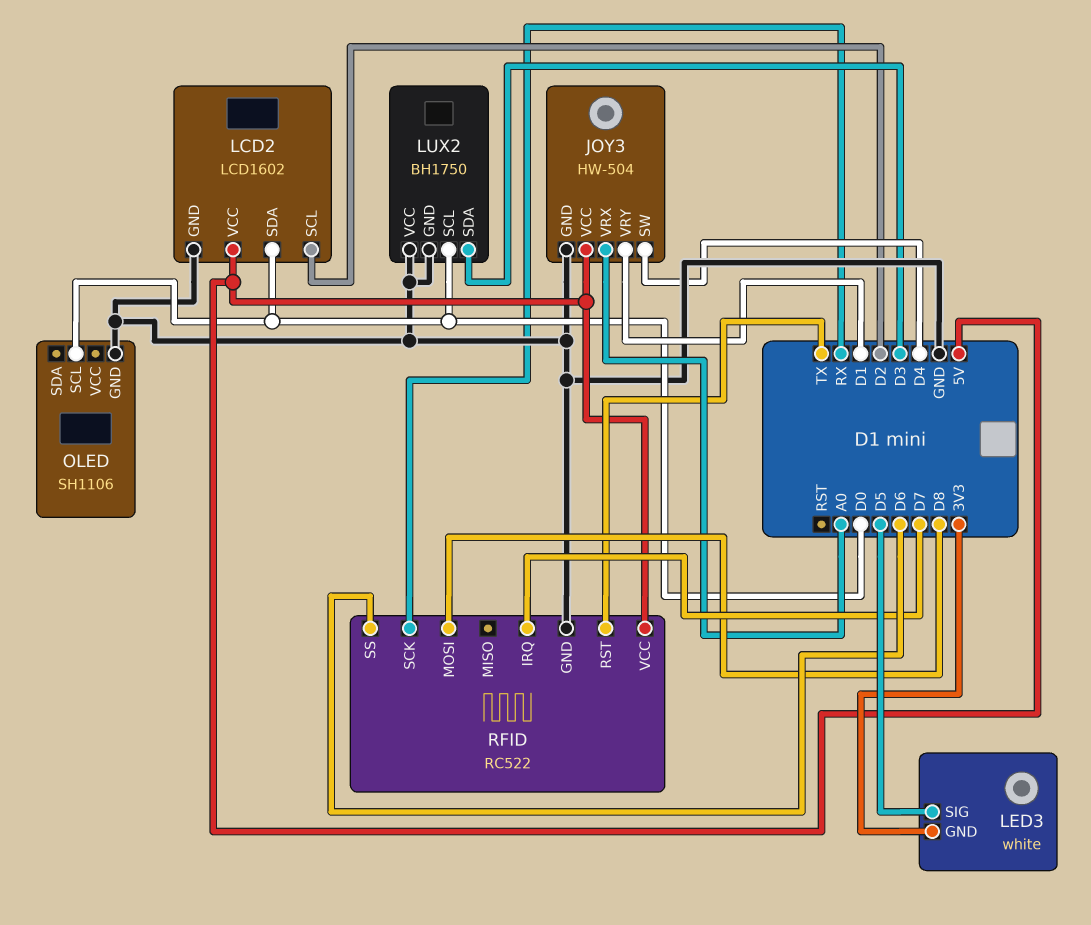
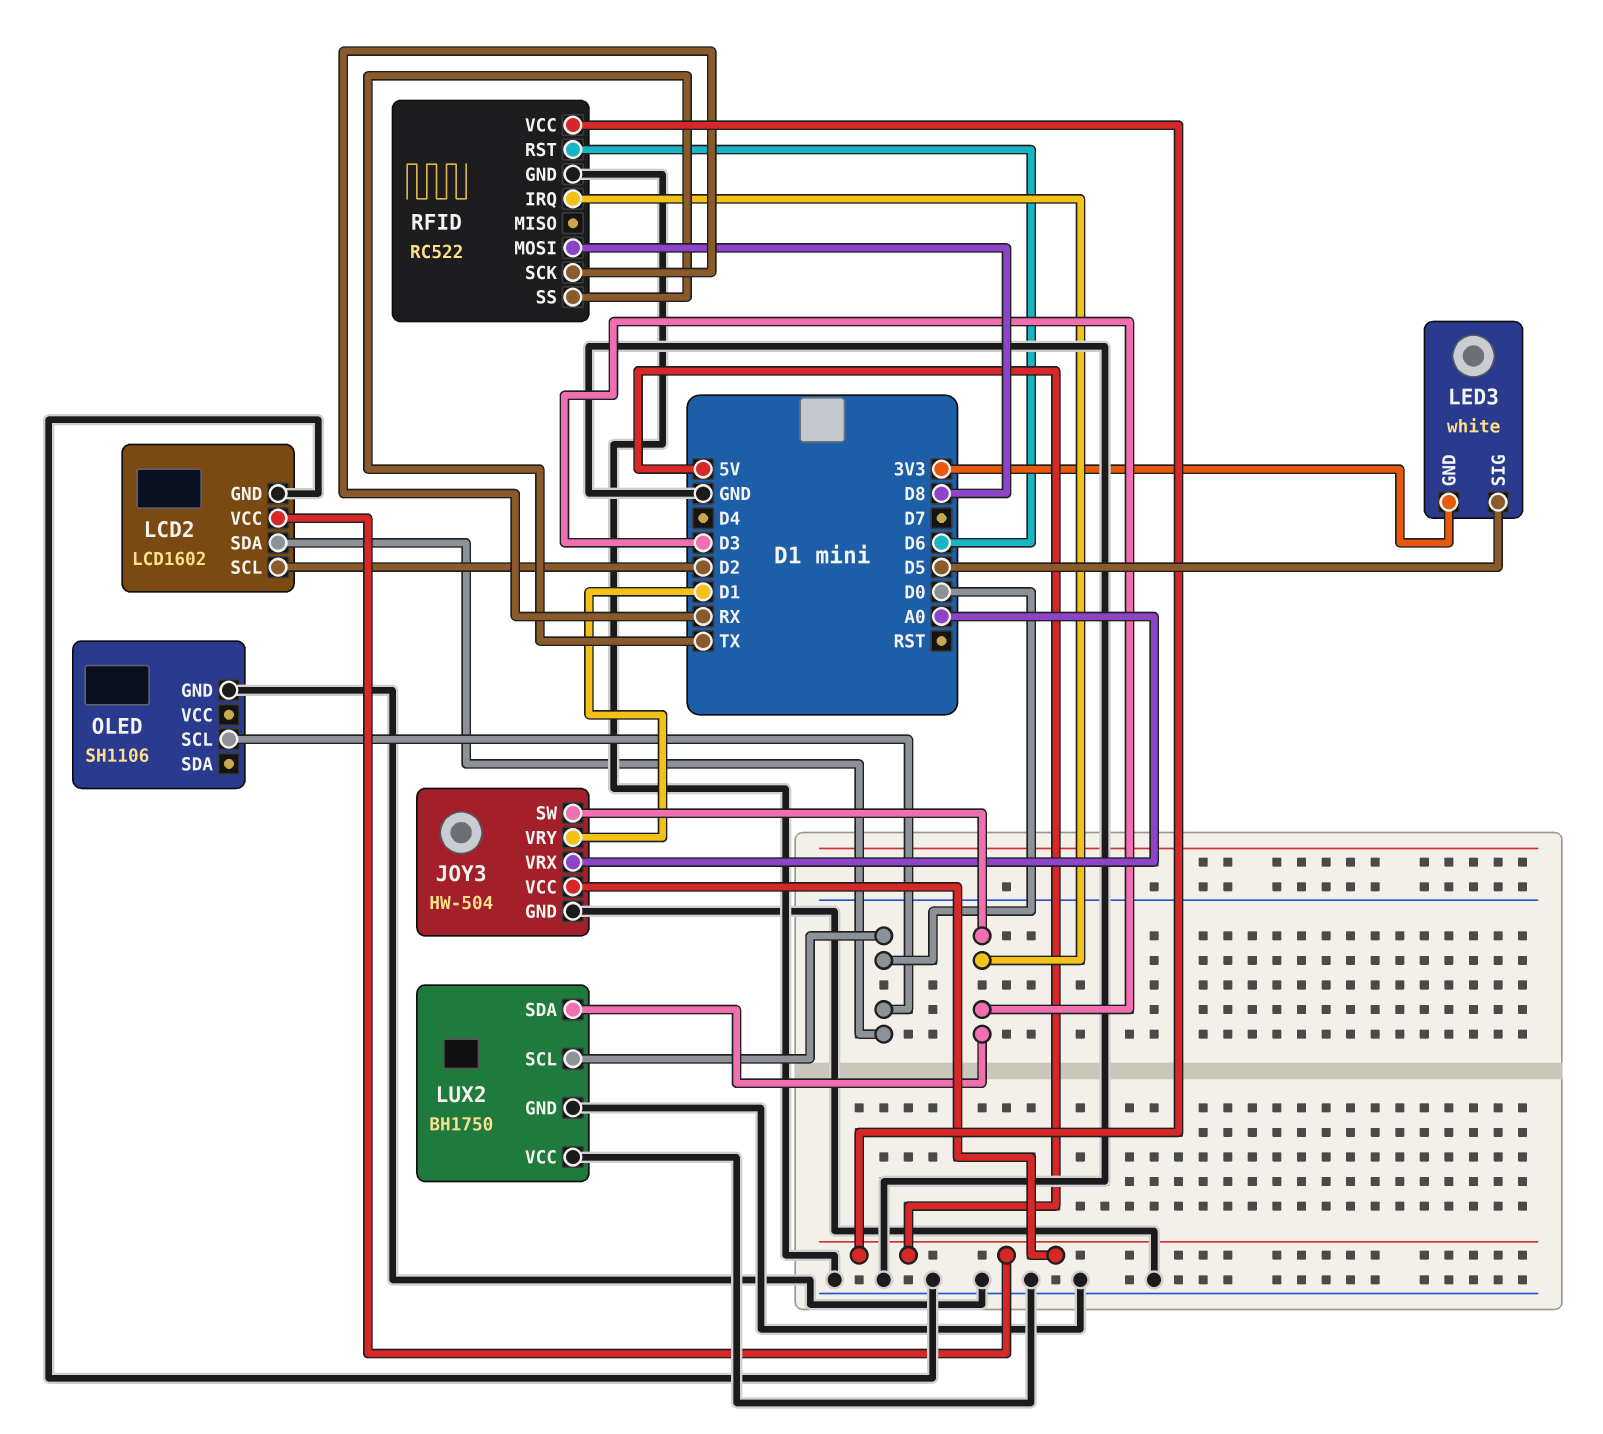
JOY3 pin SW: D4 -> D3
RFID pin IRQ: D7 -> D3
RFID pin RST: TX -> D6
RFID pin SS: D6 -> TX

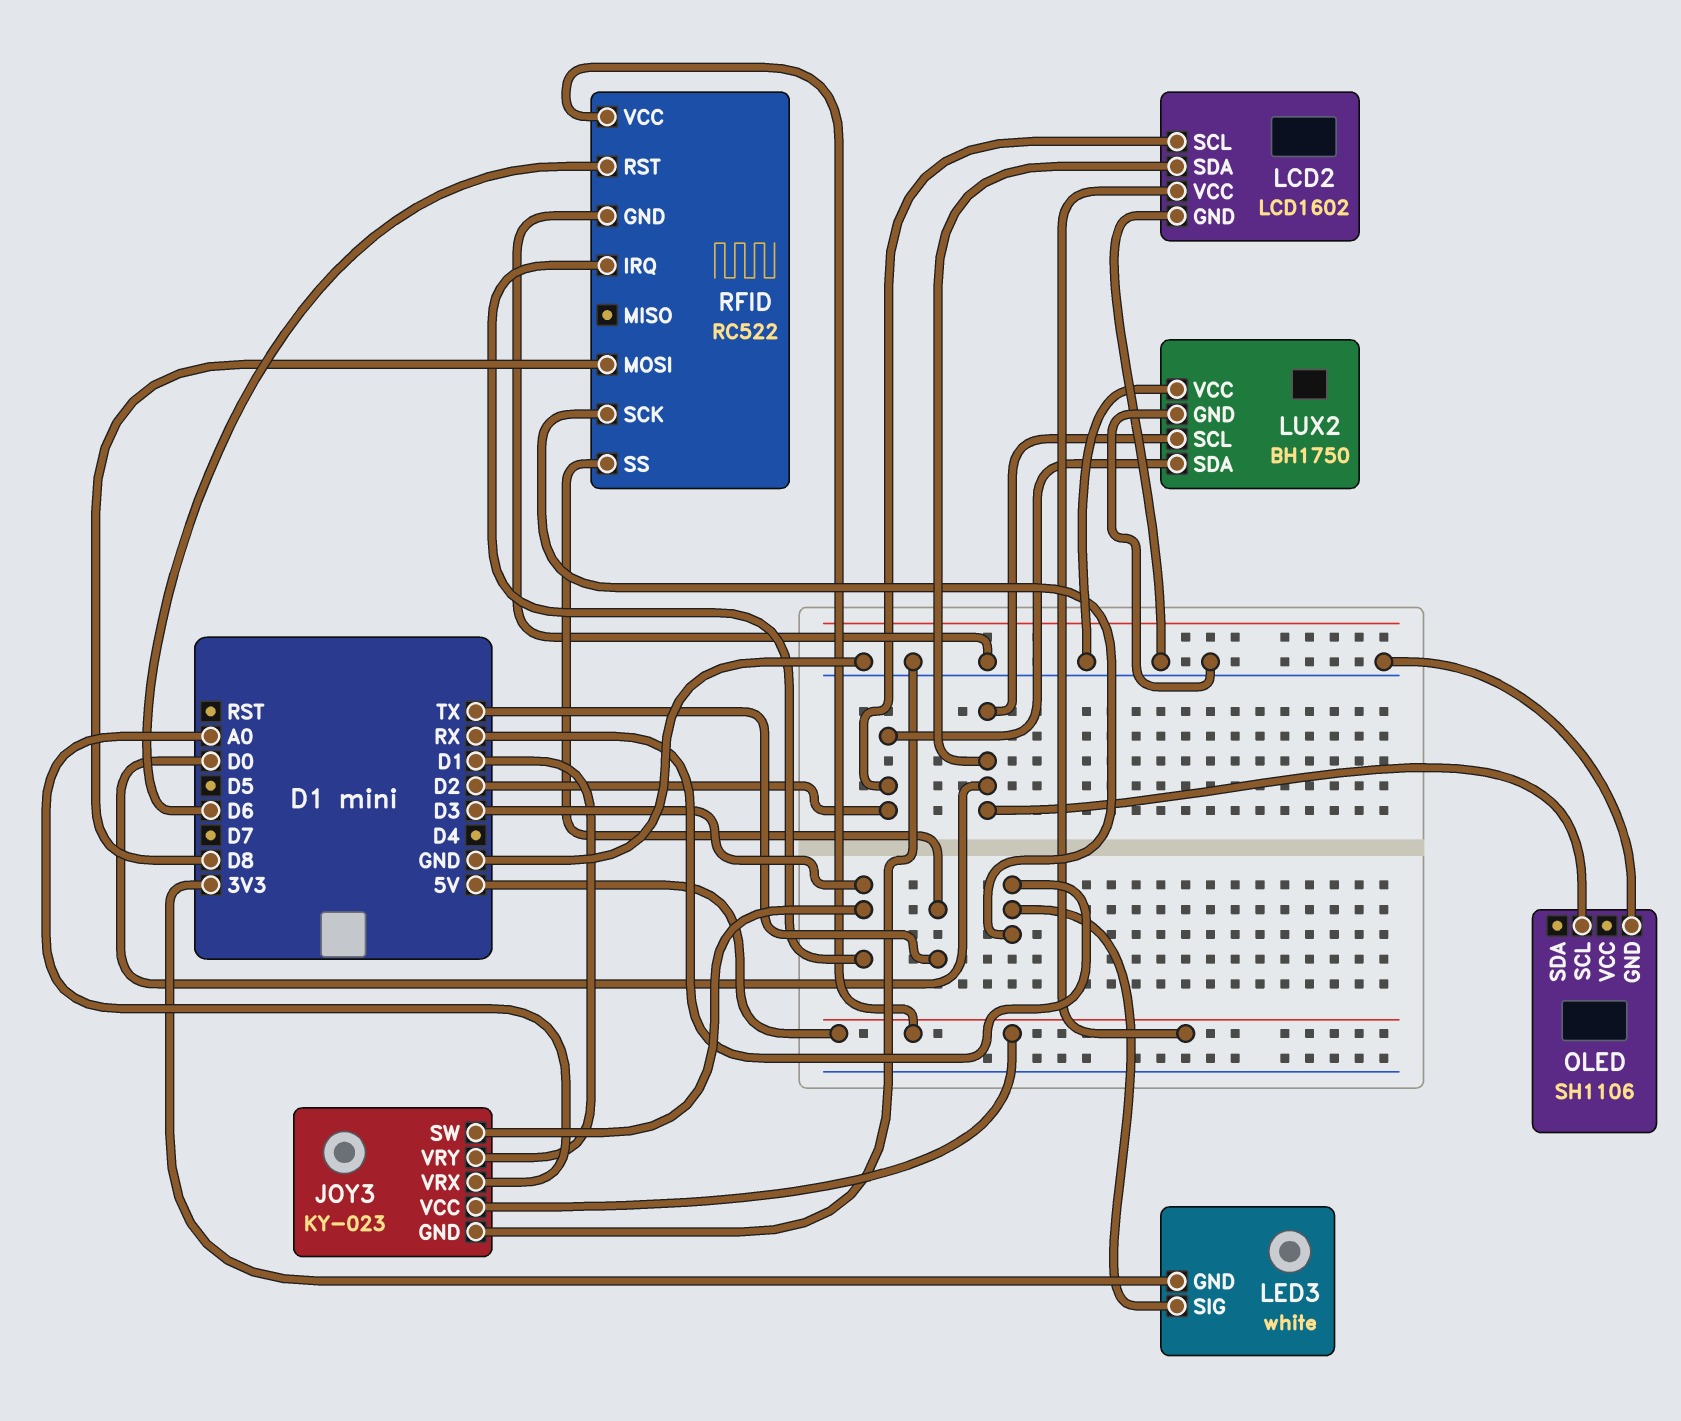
JOY3: HW-504 -> KY-023
LED3 pin SIG: D5 -> RX
LUX2 pin SDA: D3 -> D2

